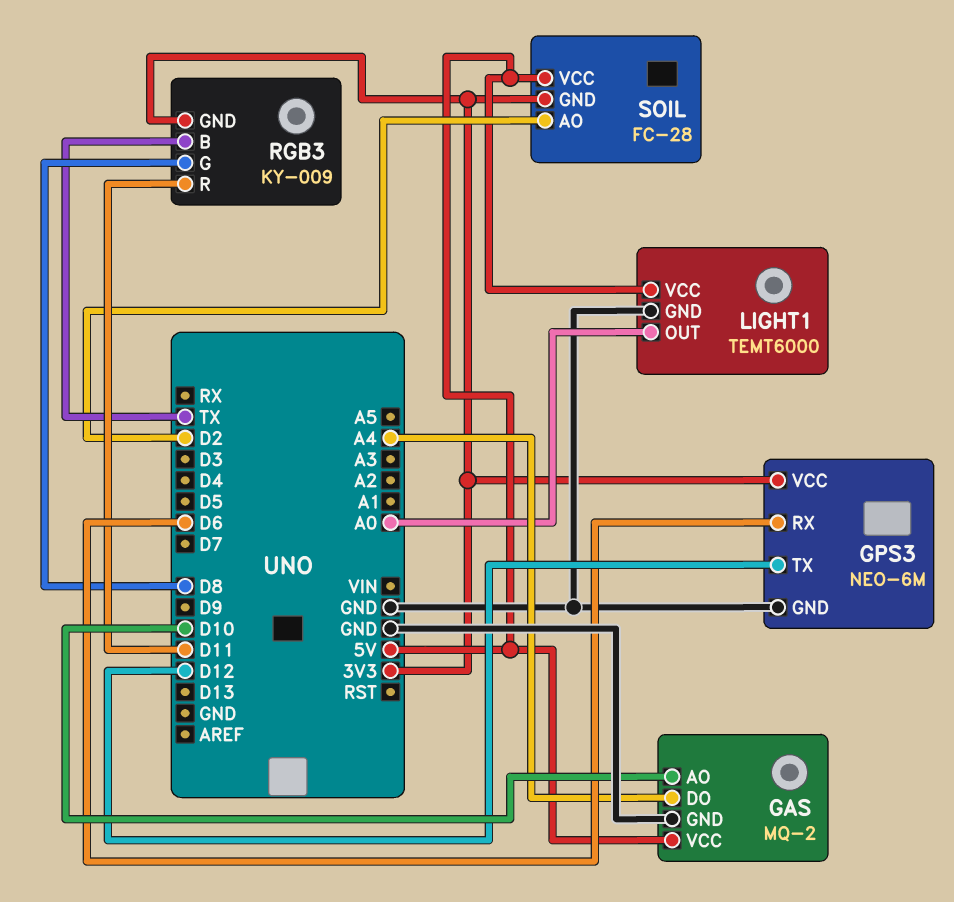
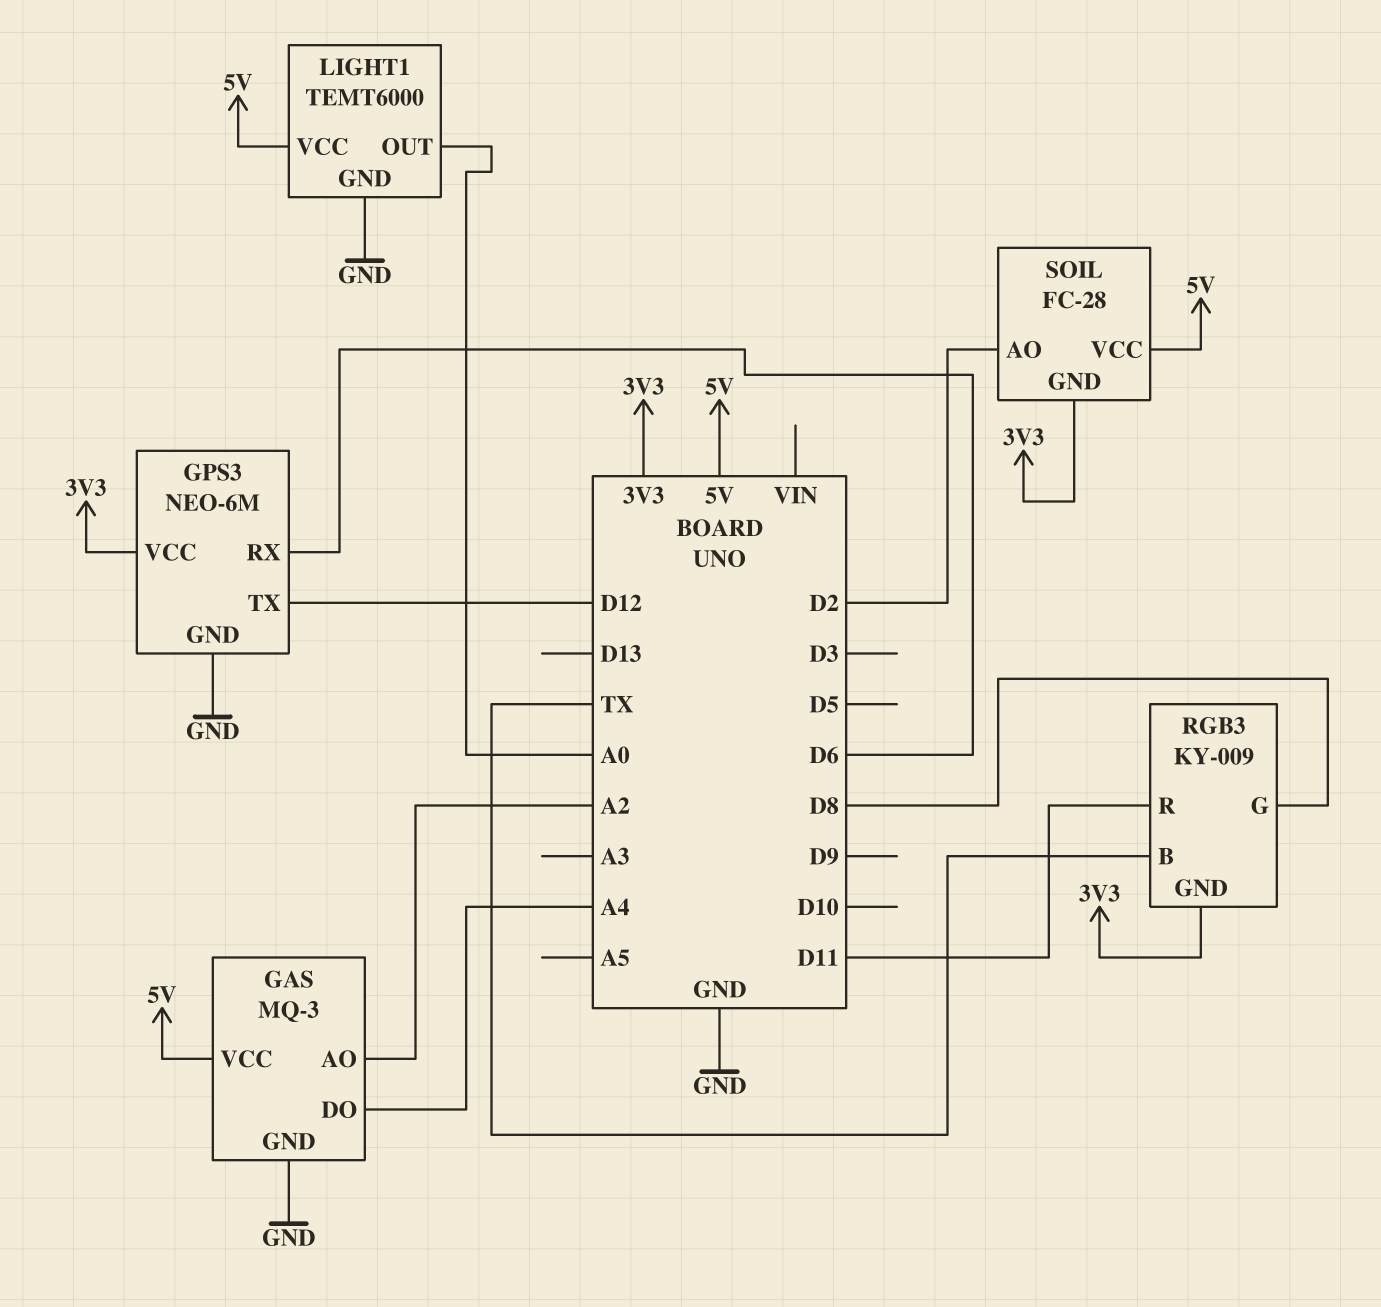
GAS: MQ-2 -> MQ-3
GAS pin AO: D10 -> A2

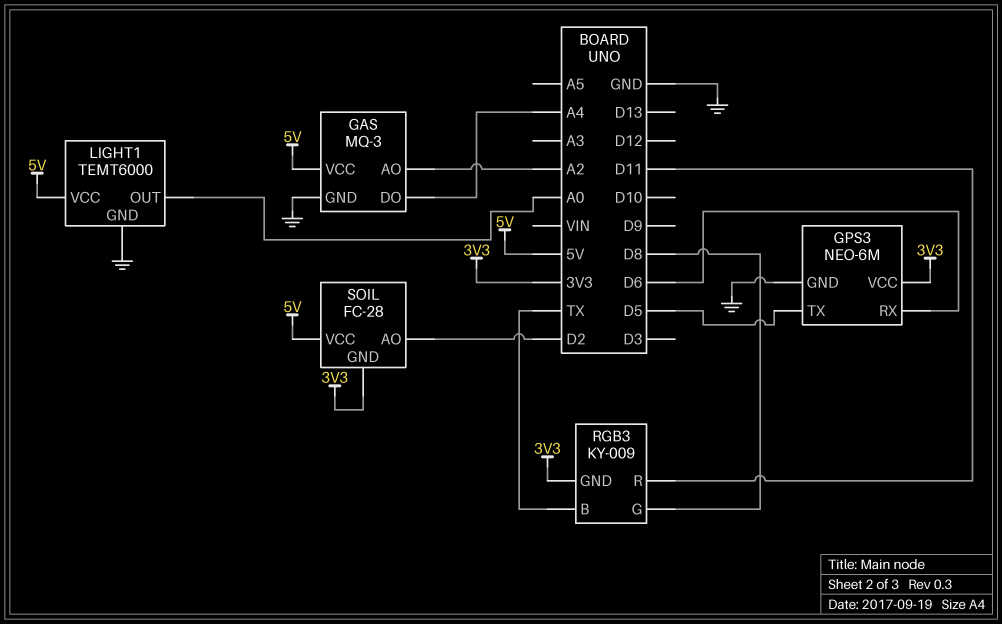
GPS3 pin TX: D12 -> D5

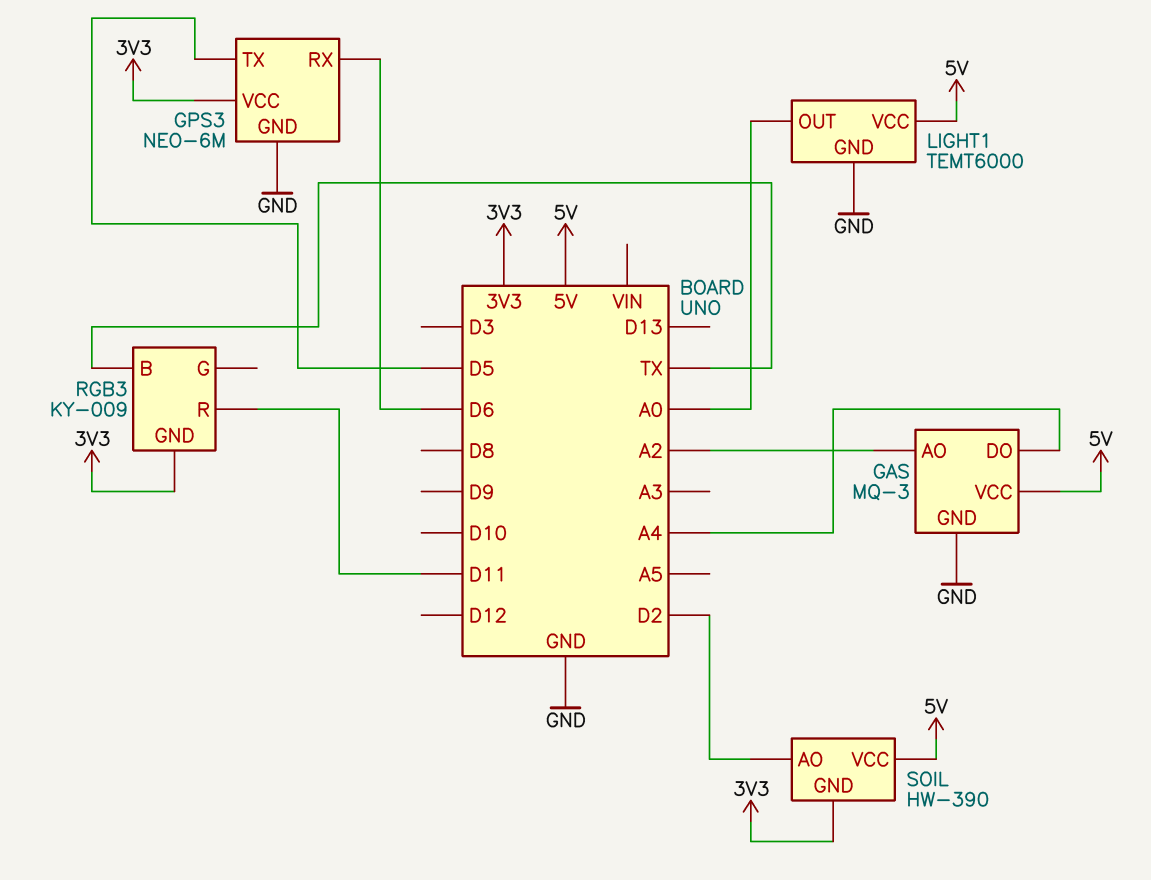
RGB3 pin G: D8 -> none
SOIL: FC-28 -> HW-390

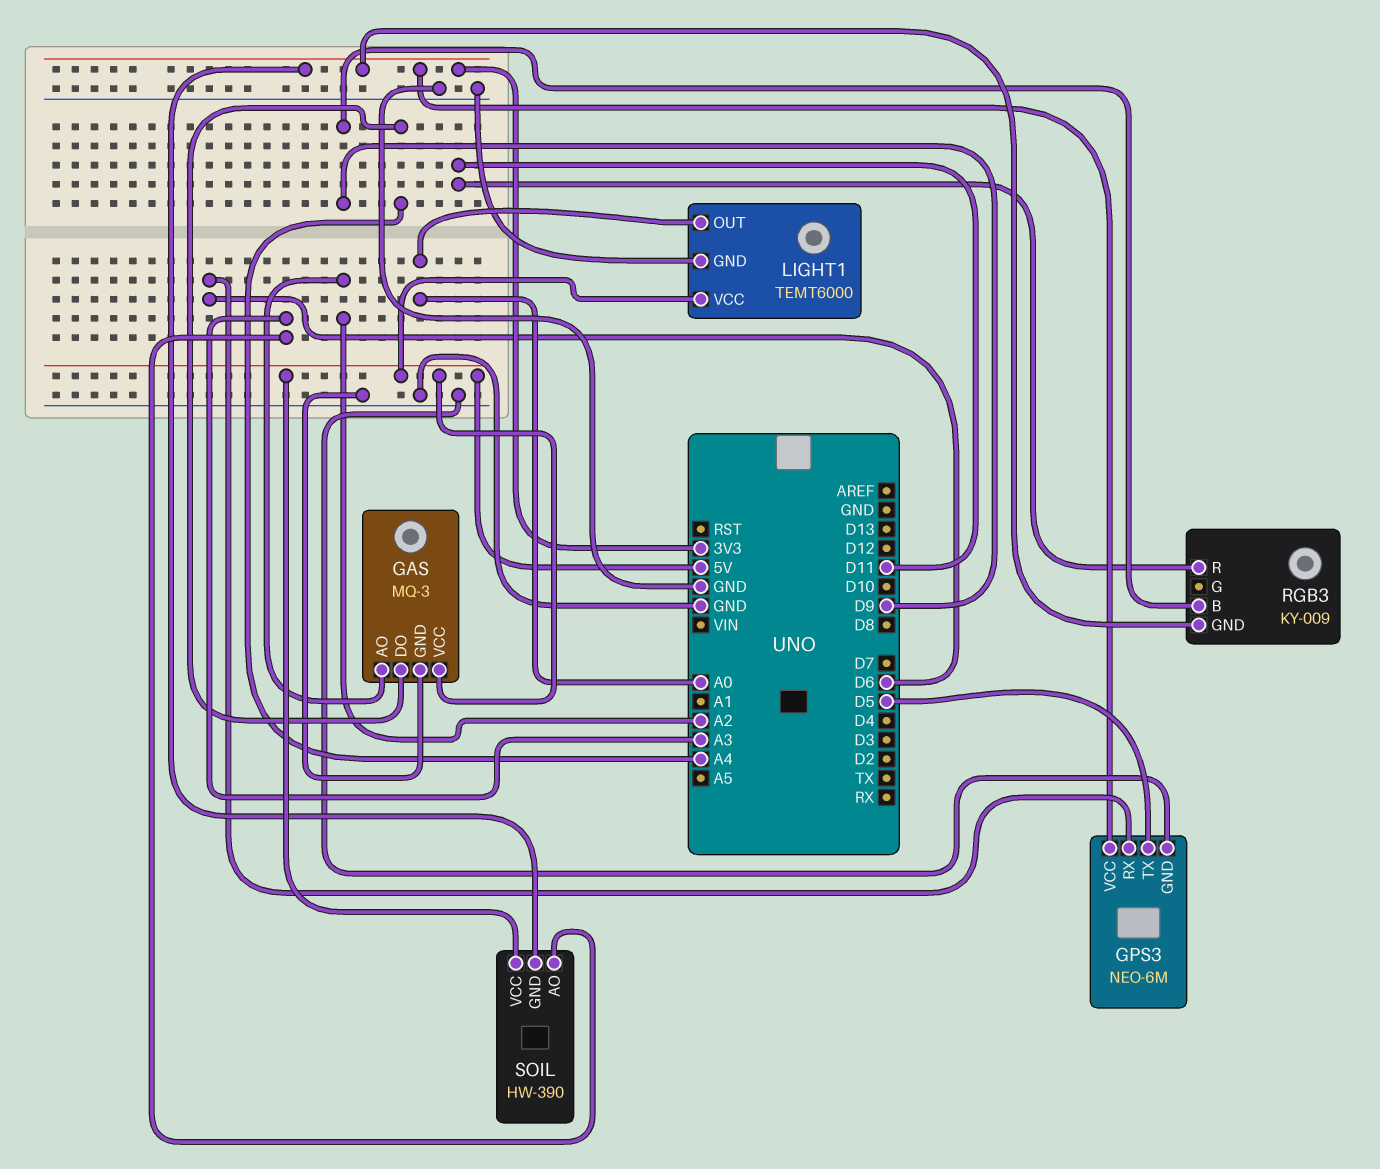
RGB3 pin B: TX -> D9
SOIL pin AO: D2 -> A3

